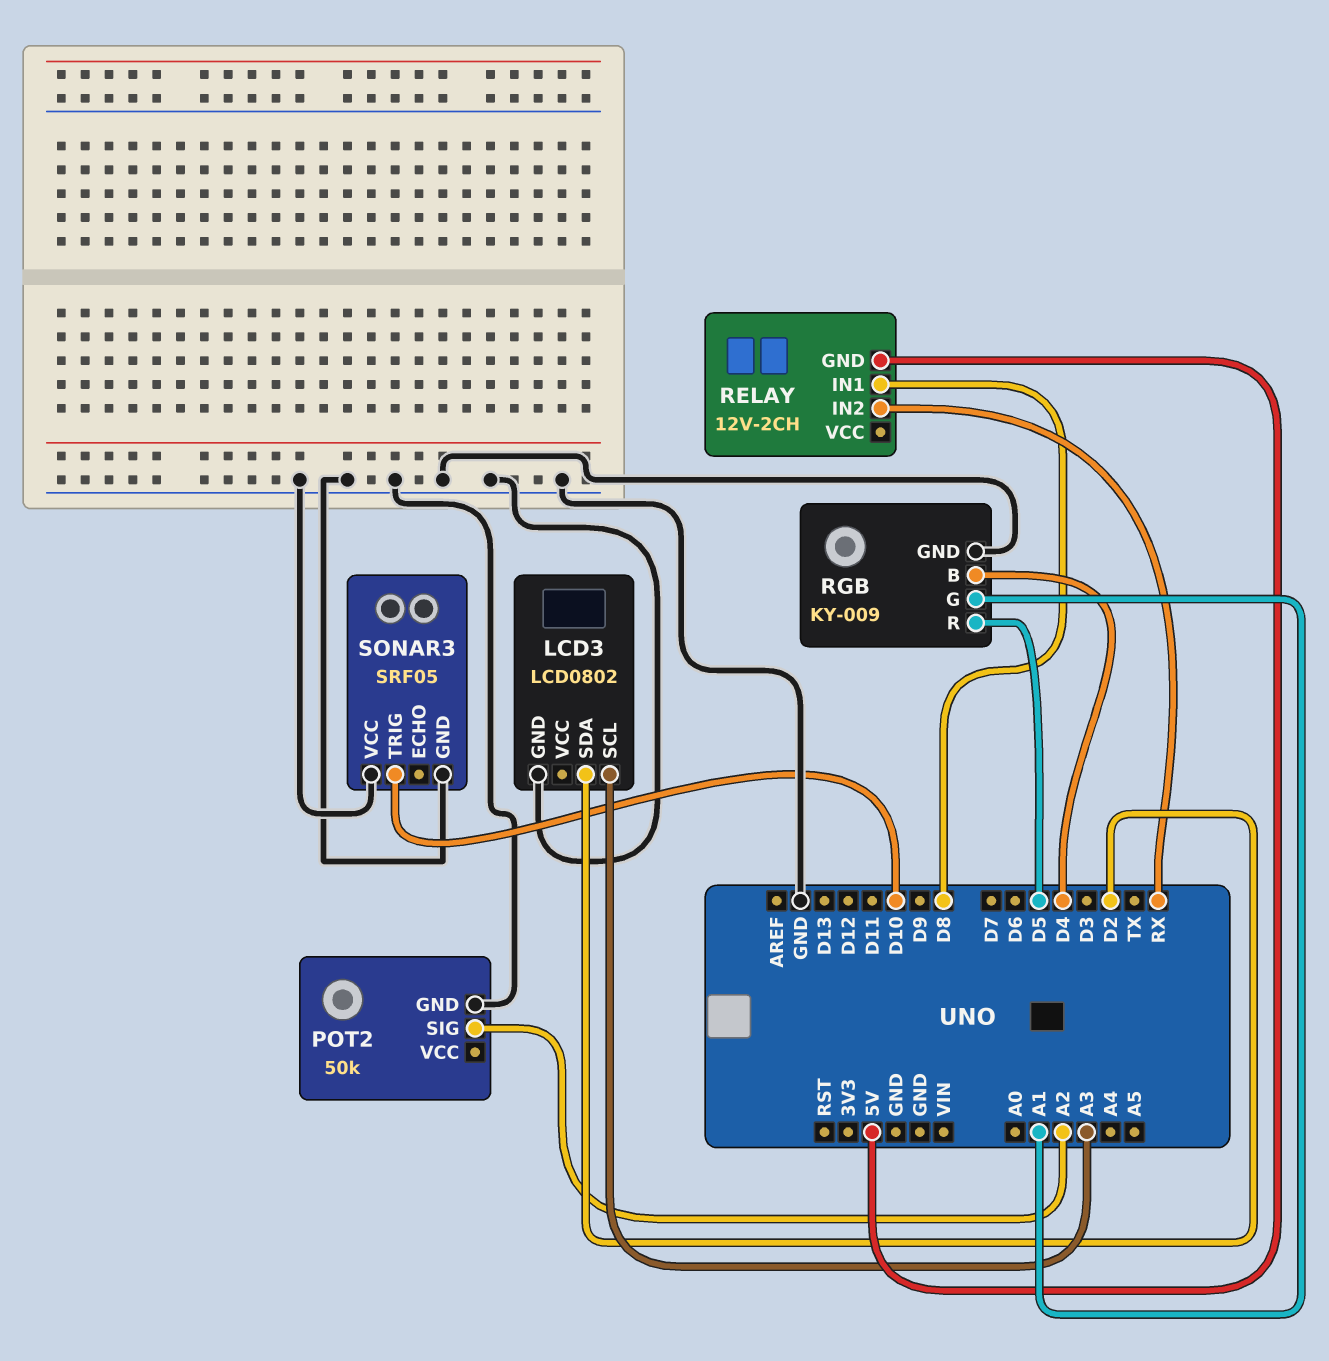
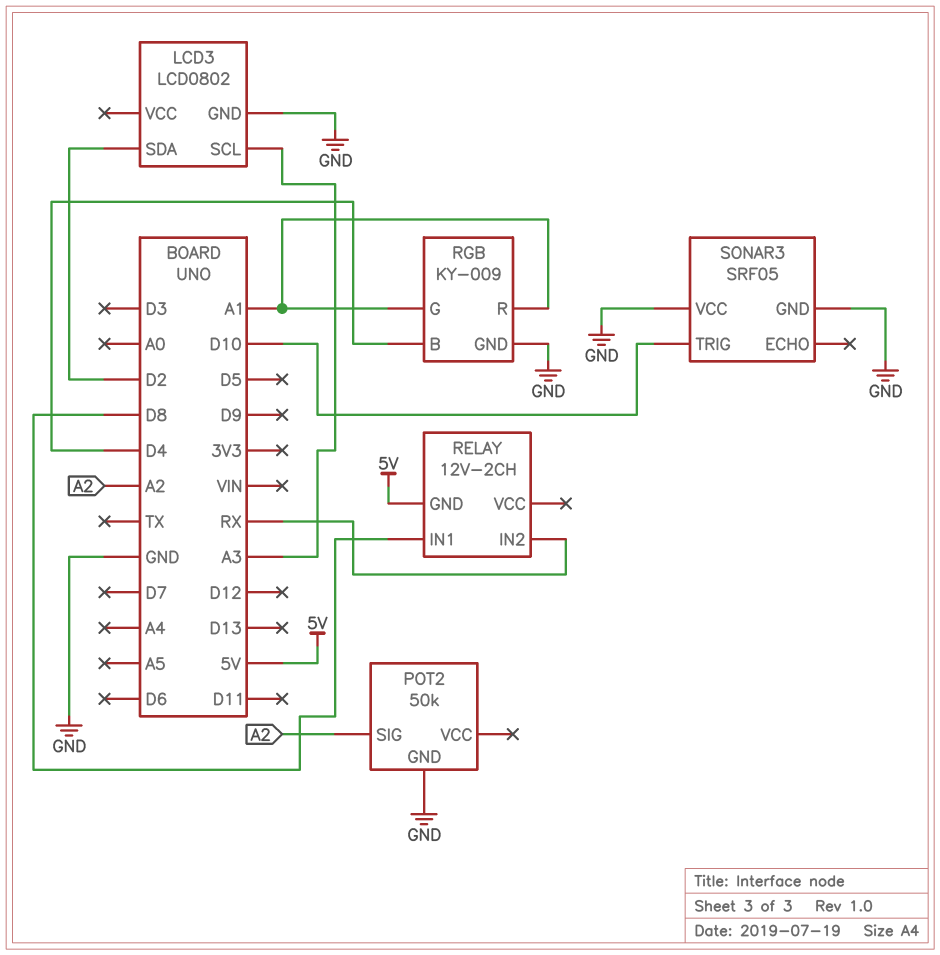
RGB pin R: D5 -> A1

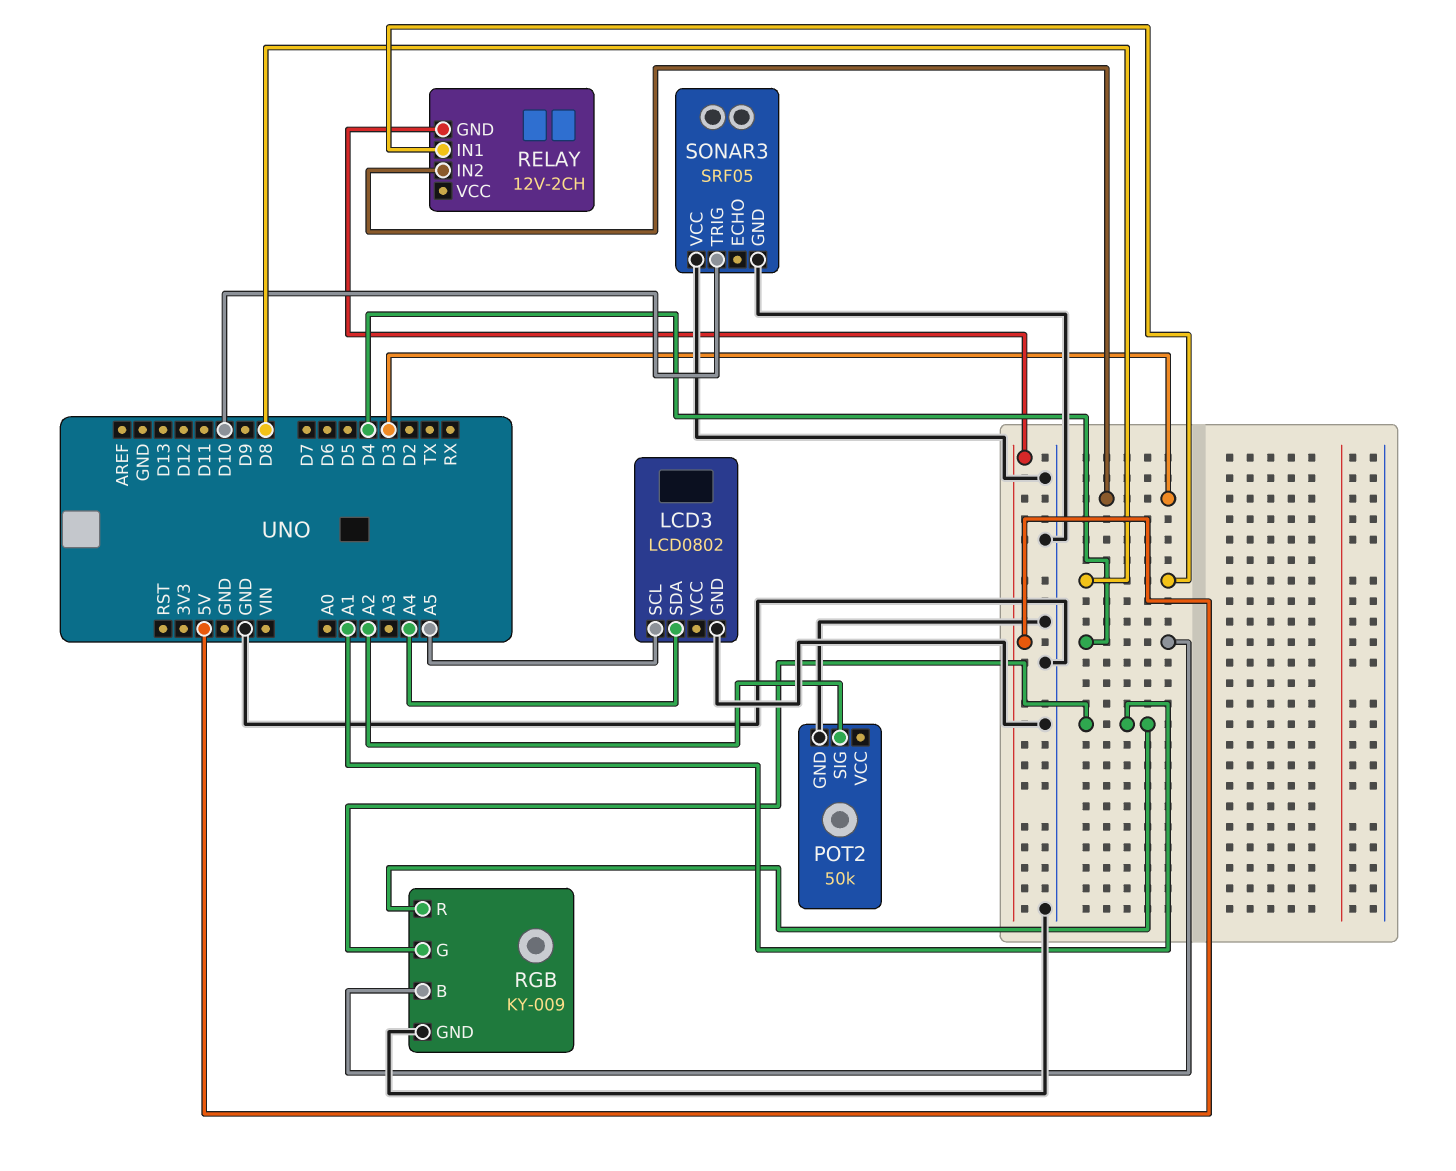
LCD3 pin SCL: A3 -> A5
LCD3 pin SDA: D2 -> A4
RELAY pin IN2: RX -> D3

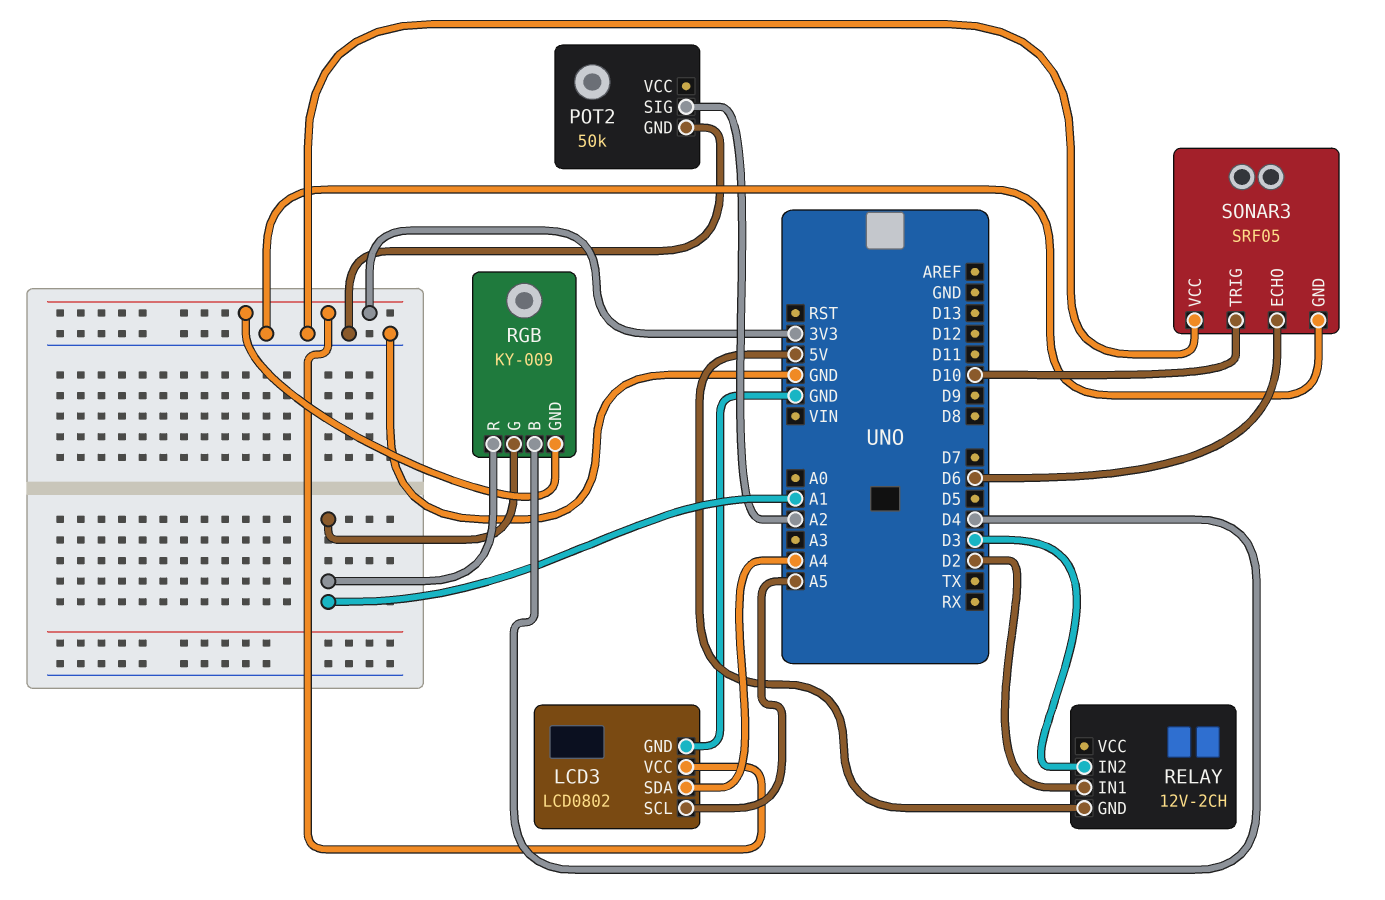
LCD3 pin VCC: none -> 3V3
RELAY pin IN1: D8 -> D2
RGB pin GND: GND -> 3V3
SONAR3 pin ECHO: none -> D6

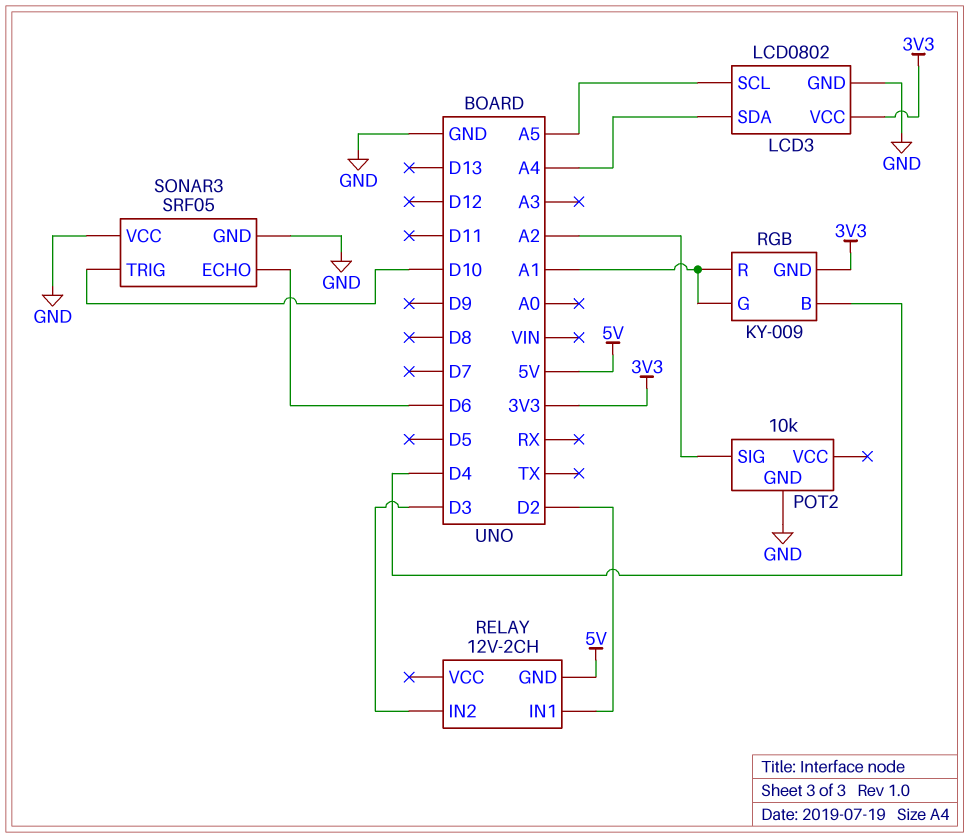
POT2: 50k -> 10k

